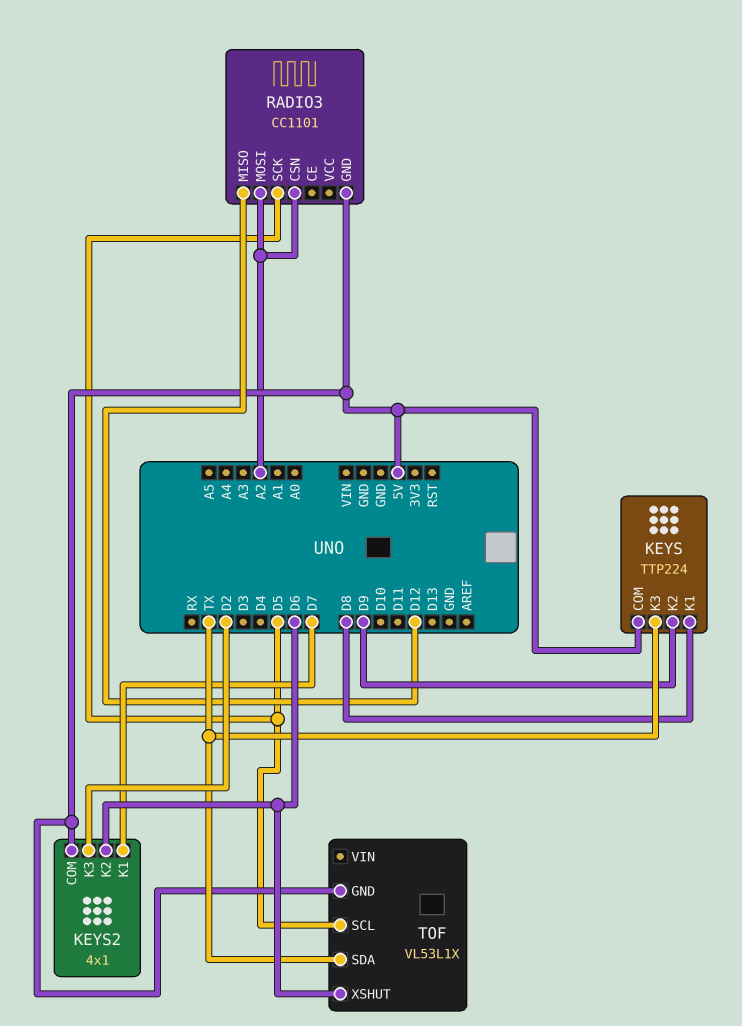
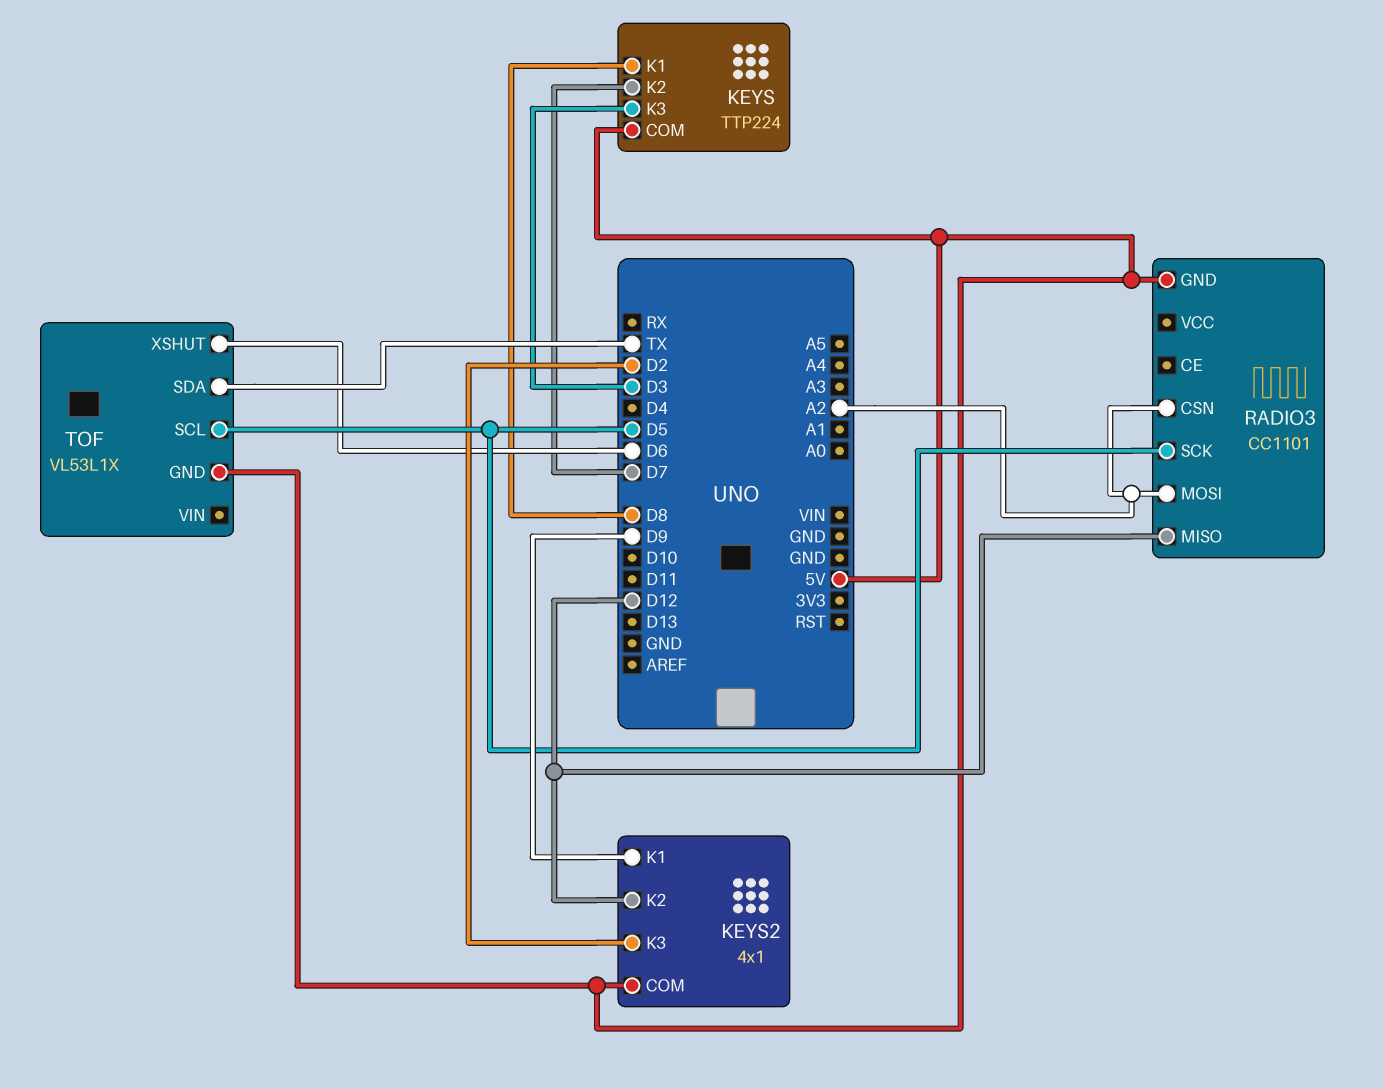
KEYS pin K2: D9 -> D7
KEYS pin K3: TX -> D3
KEYS2 pin K1: D7 -> D9
KEYS2 pin K2: D6 -> D12

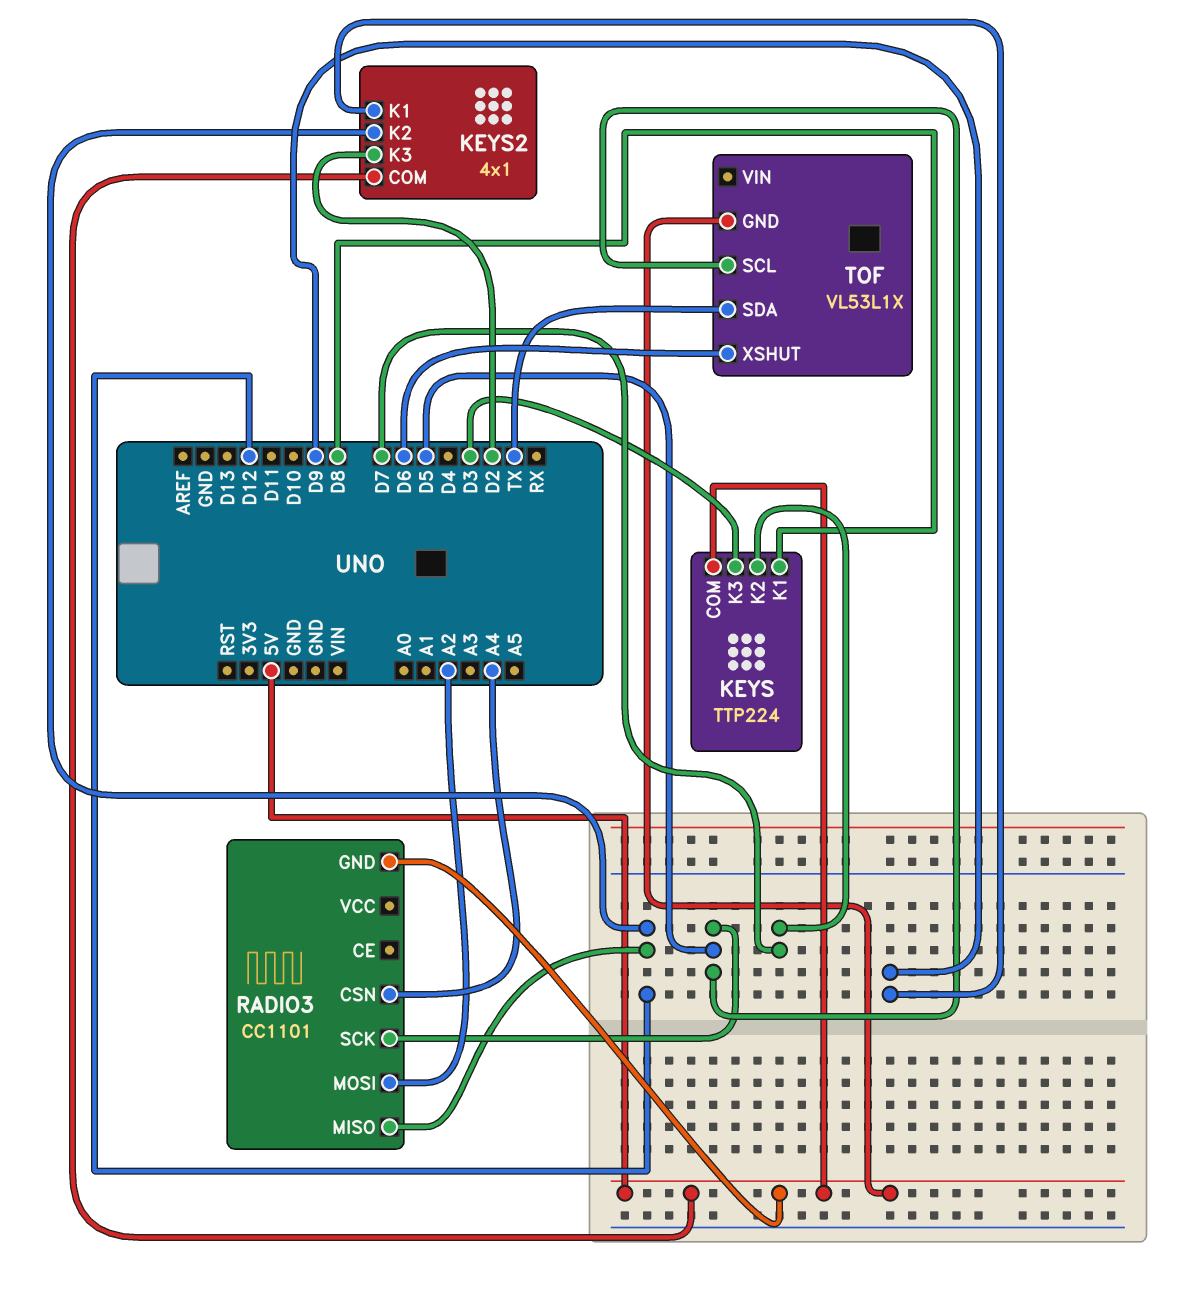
RADIO3 pin CSN: A2 -> A4

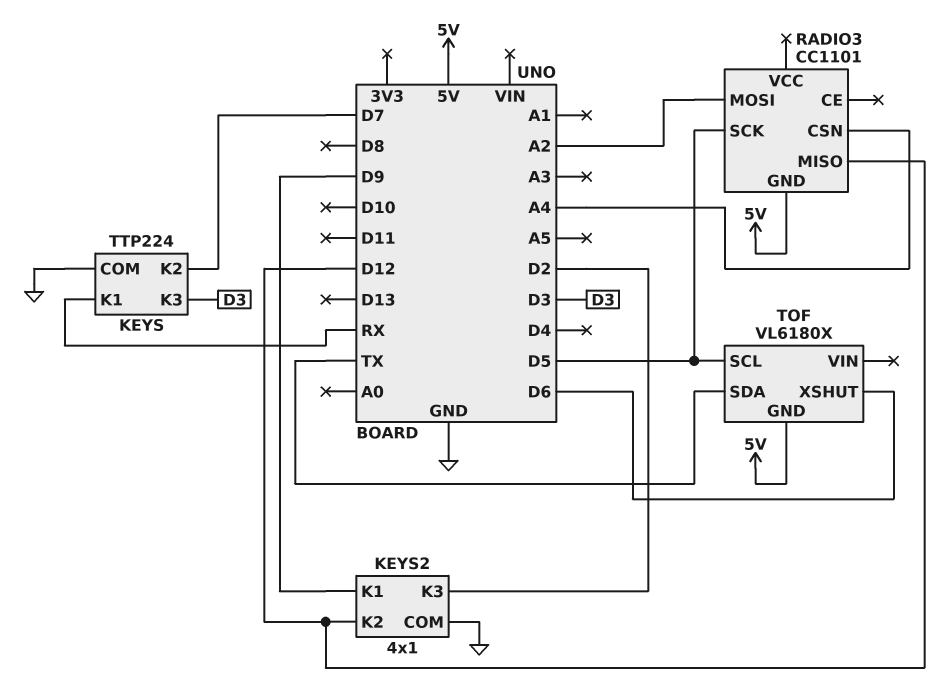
KEYS pin COM: 5V -> GND
KEYS pin K1: D8 -> RX
KEYS2 pin COM: 5V -> GND
TOF: VL53L1X -> VL6180X

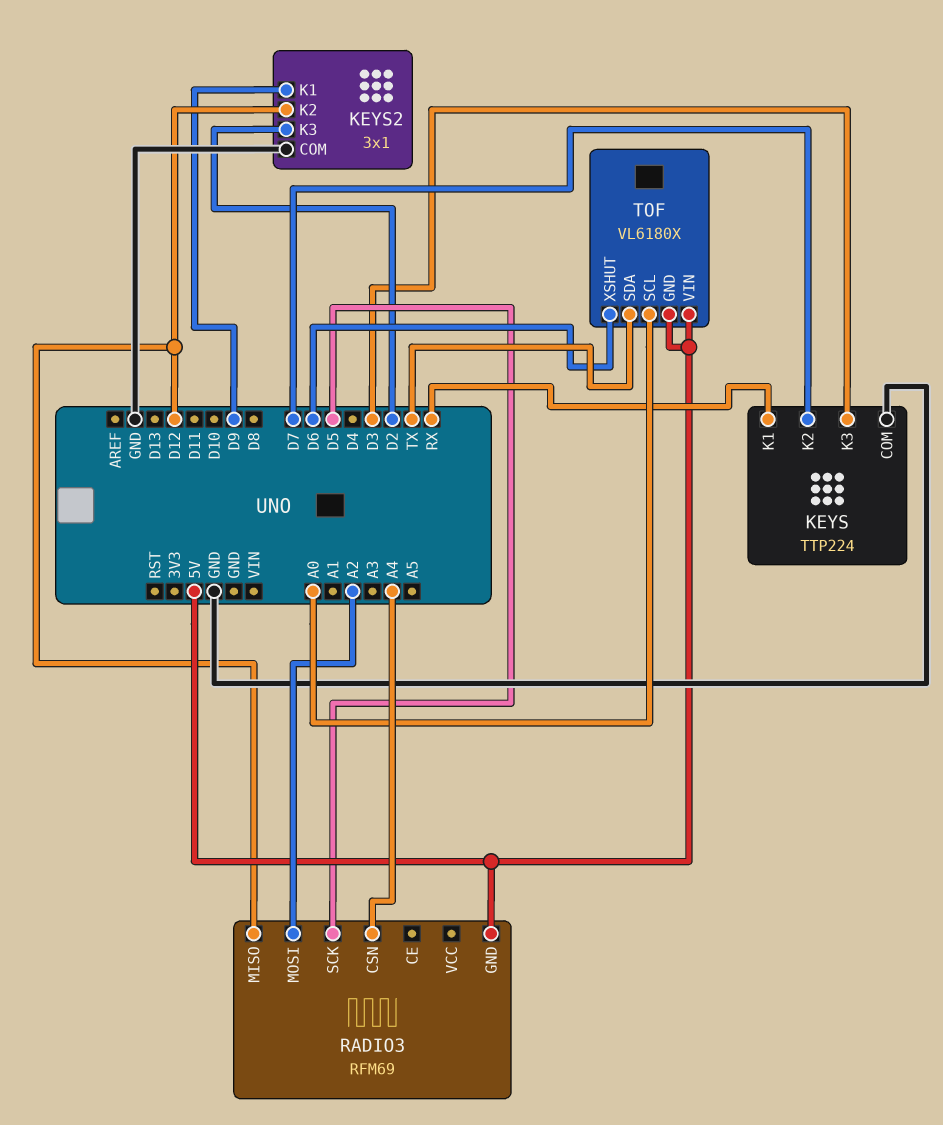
KEYS2: 4x1 -> 3x1
RADIO3: CC1101 -> RFM69
TOF pin SCL: D5 -> A0
TOF pin VIN: none -> 5V

